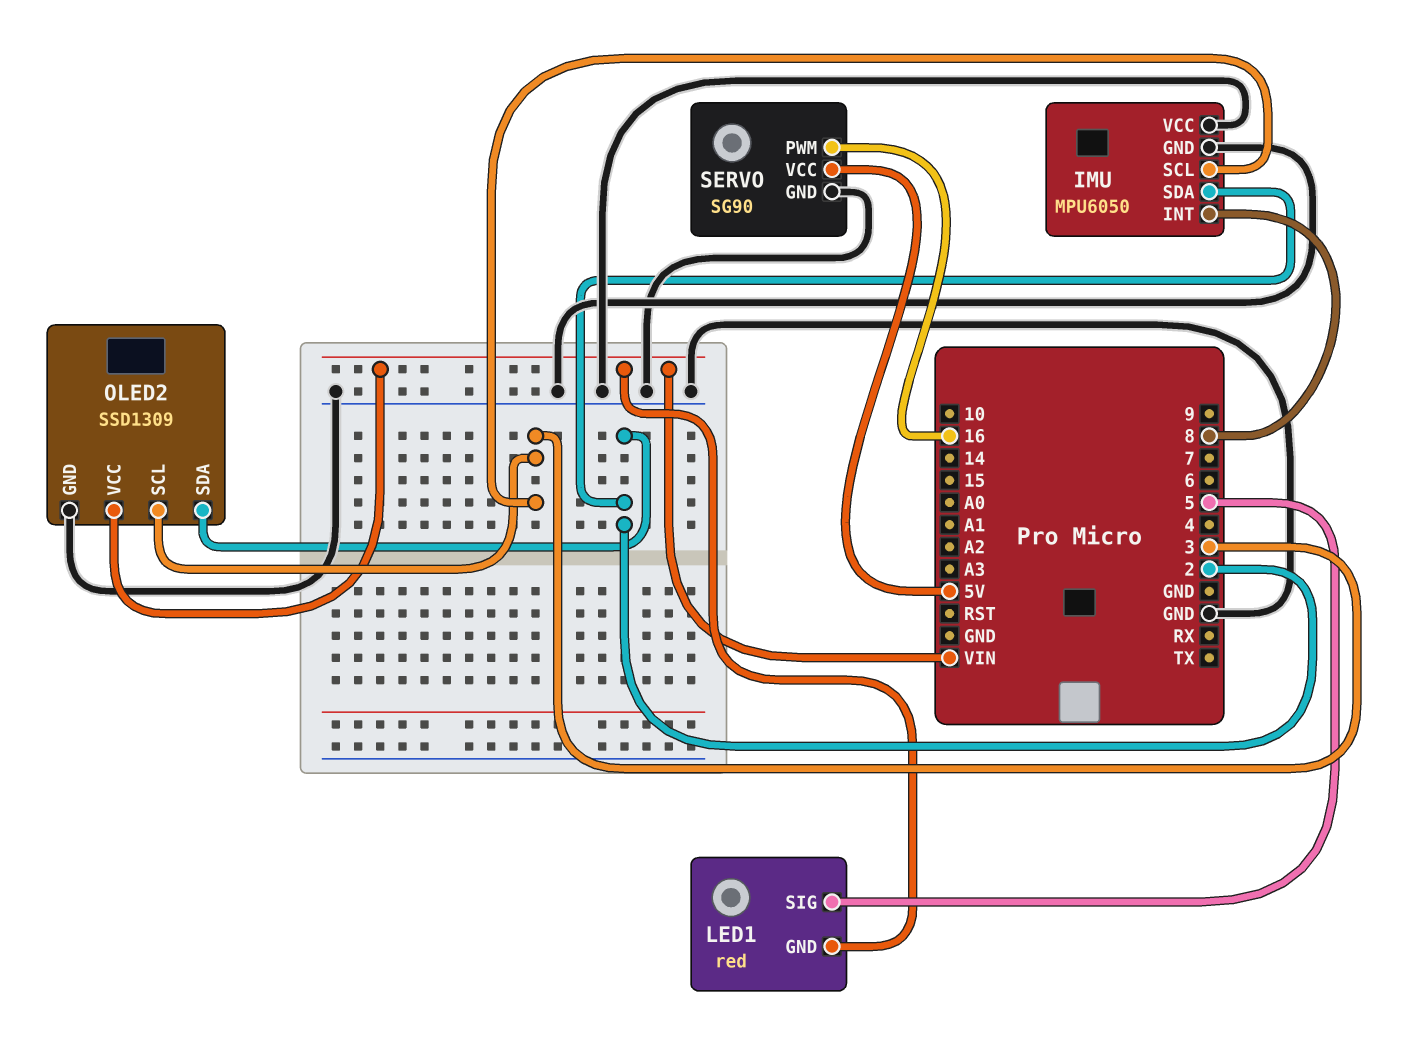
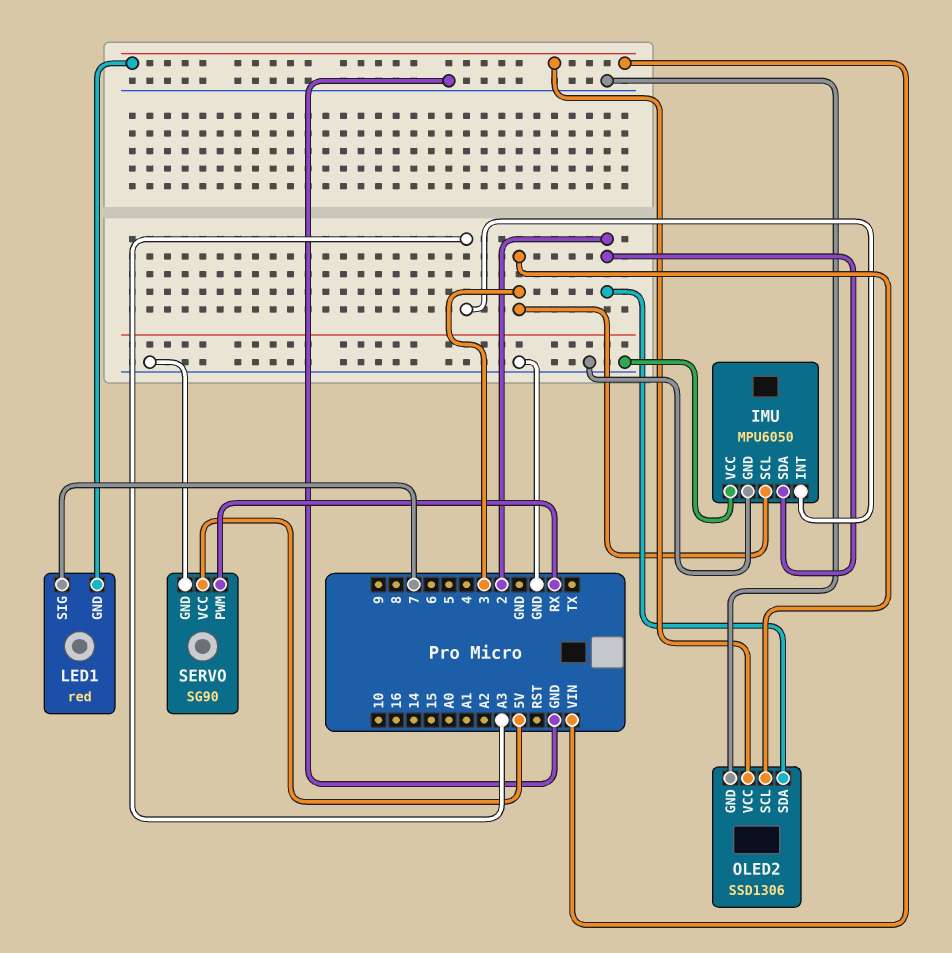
IMU pin INT: 8 -> A3
LED1 pin SIG: 5 -> 7
OLED2: SSD1309 -> SSD1306
SERVO pin PWM: 16 -> RX

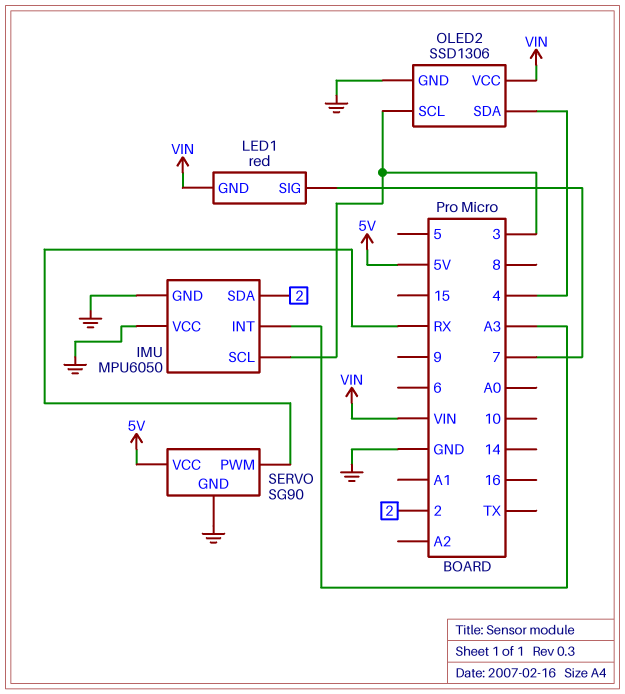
OLED2 pin SDA: 2 -> 4

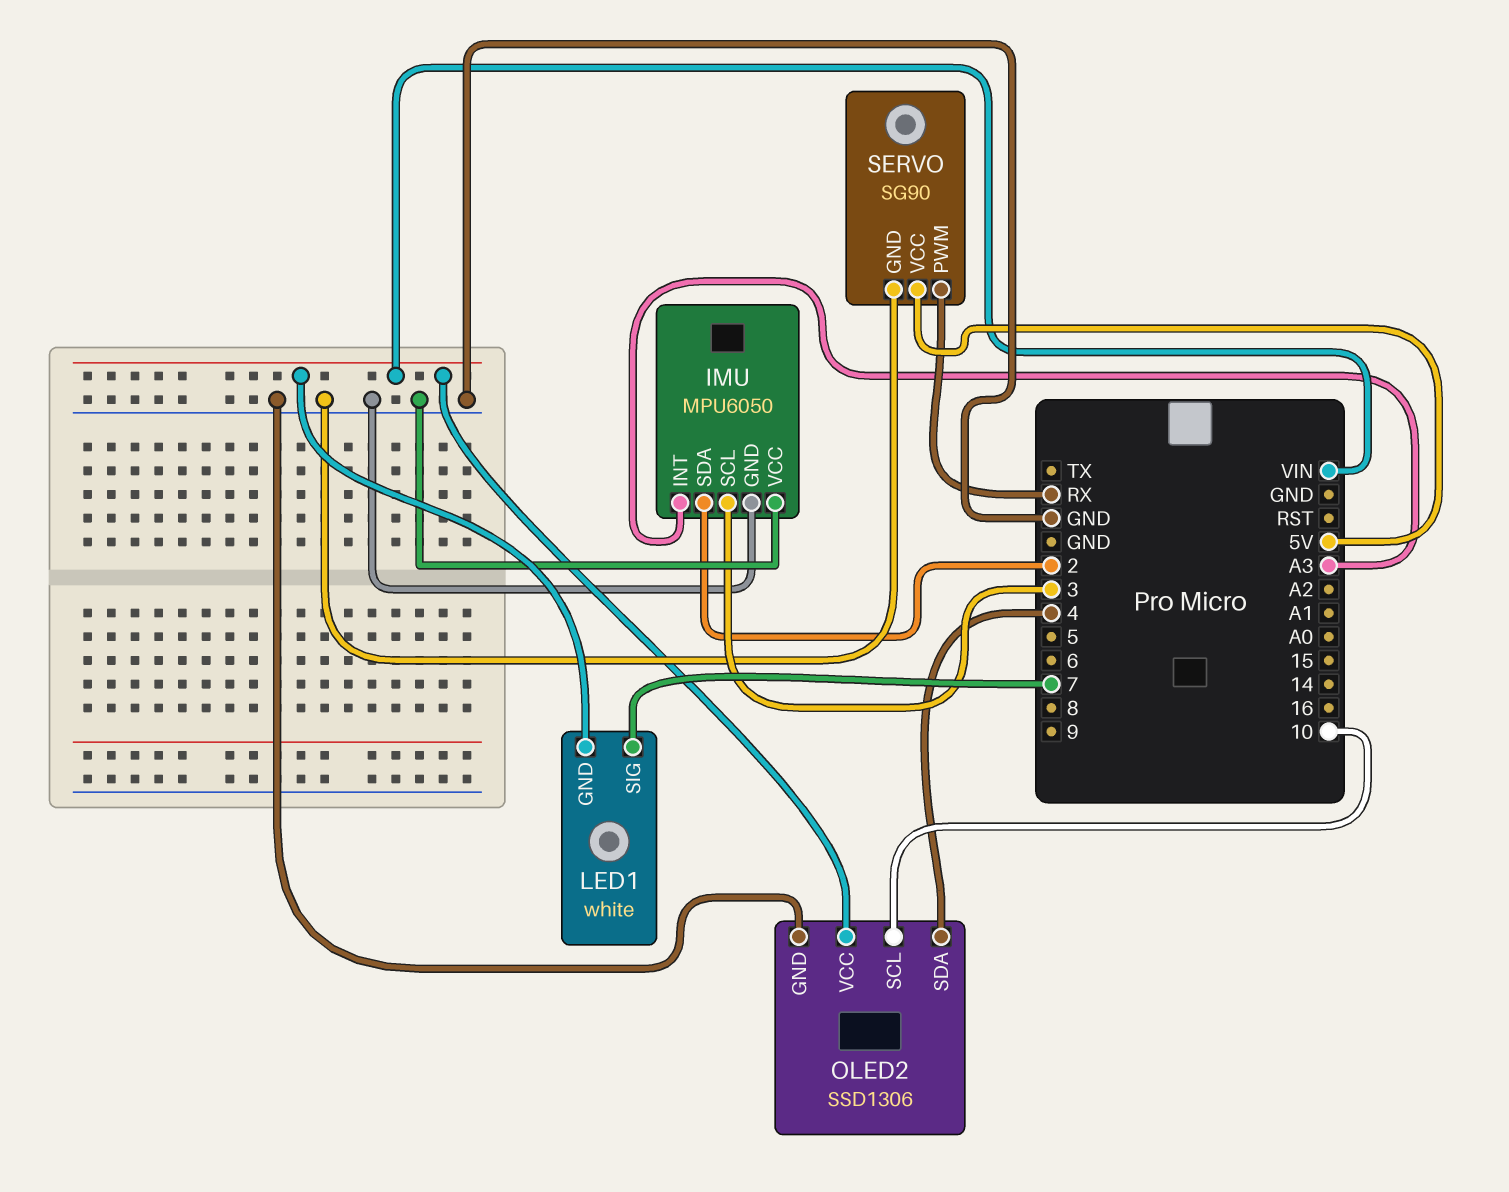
LED1: red -> white
OLED2 pin SCL: 3 -> 10

